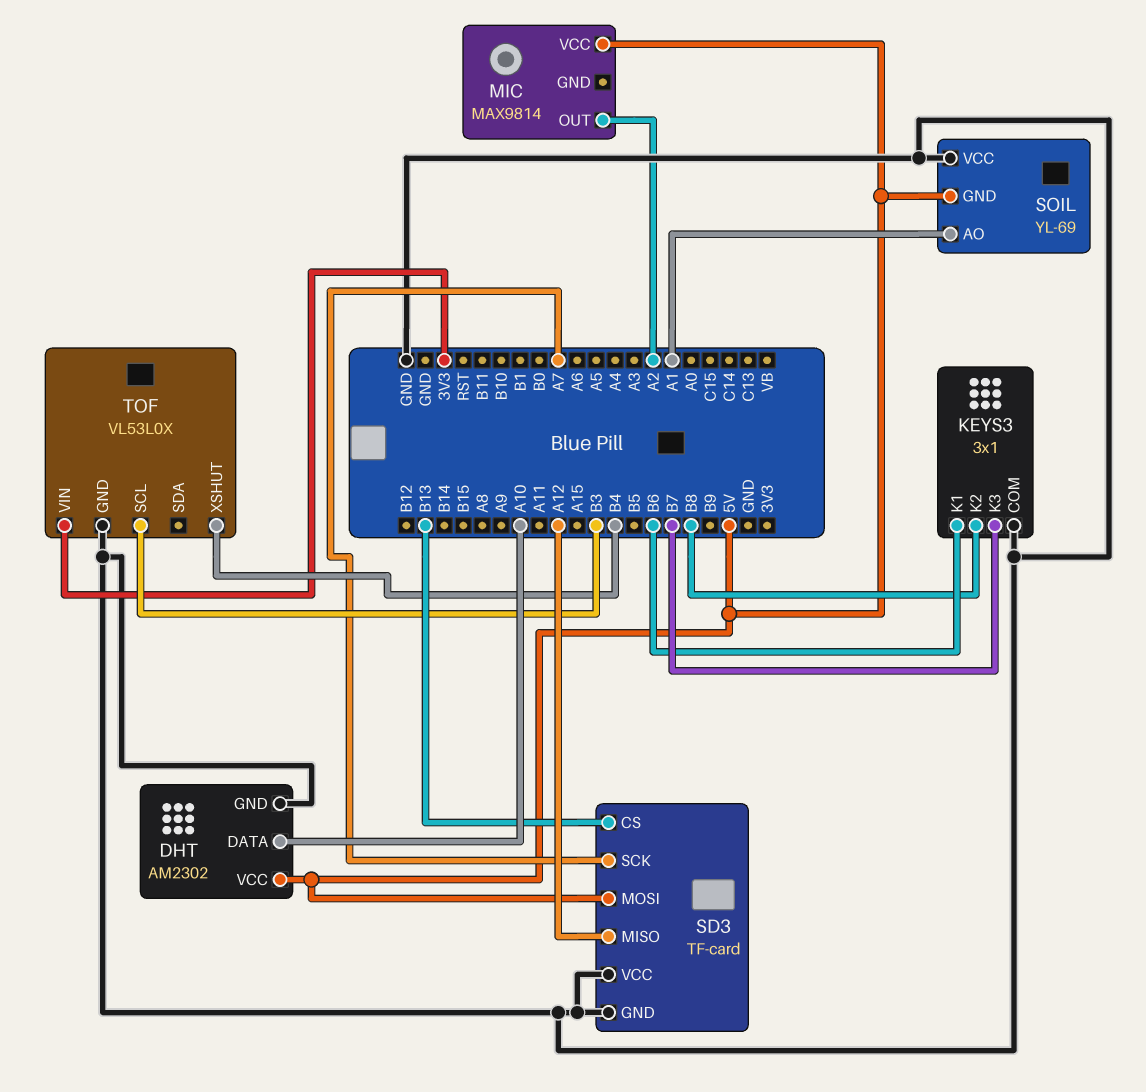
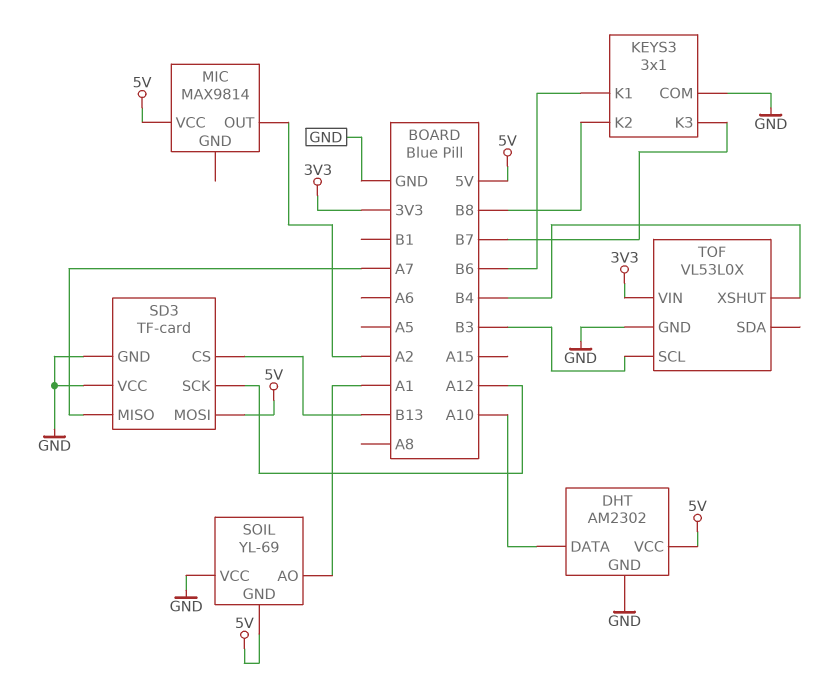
SD3 pin MISO: A12 -> A7
SD3 pin SCK: A7 -> A12

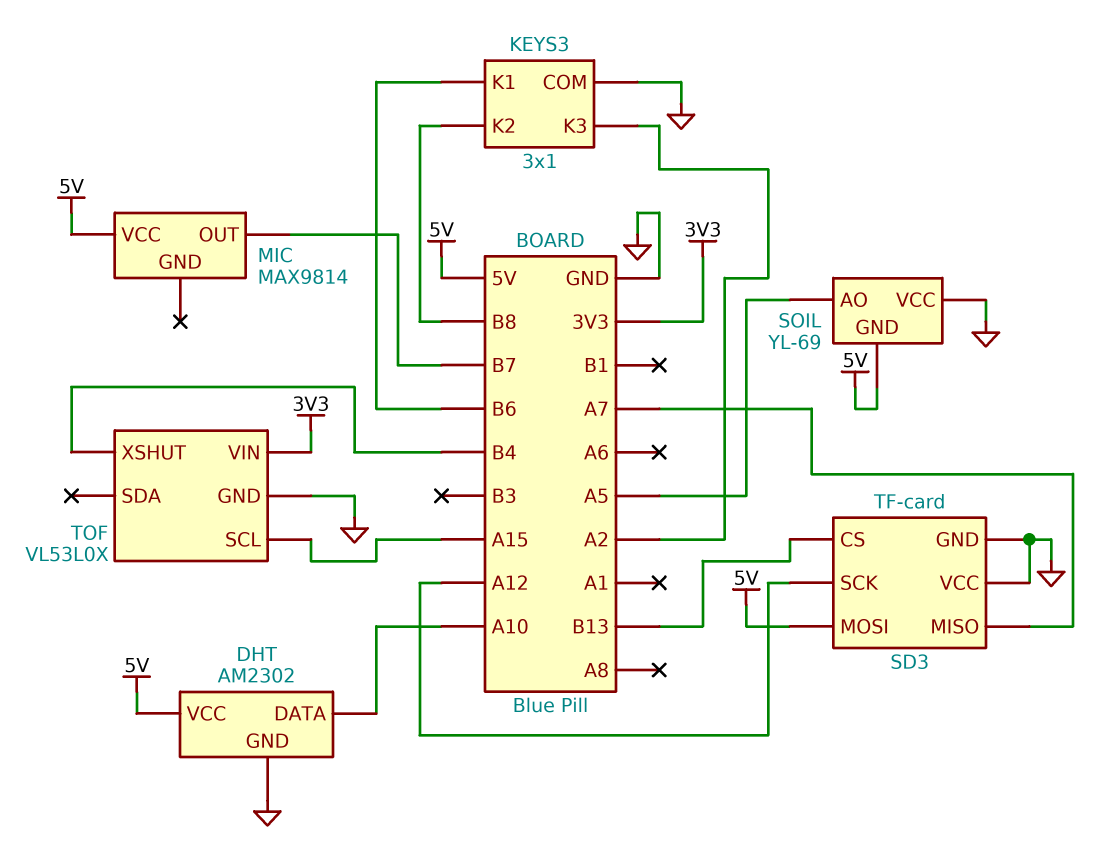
KEYS3 pin K3: B7 -> A2
MIC pin OUT: A2 -> B7
SOIL pin AO: A1 -> A5
TOF pin SCL: B3 -> A15

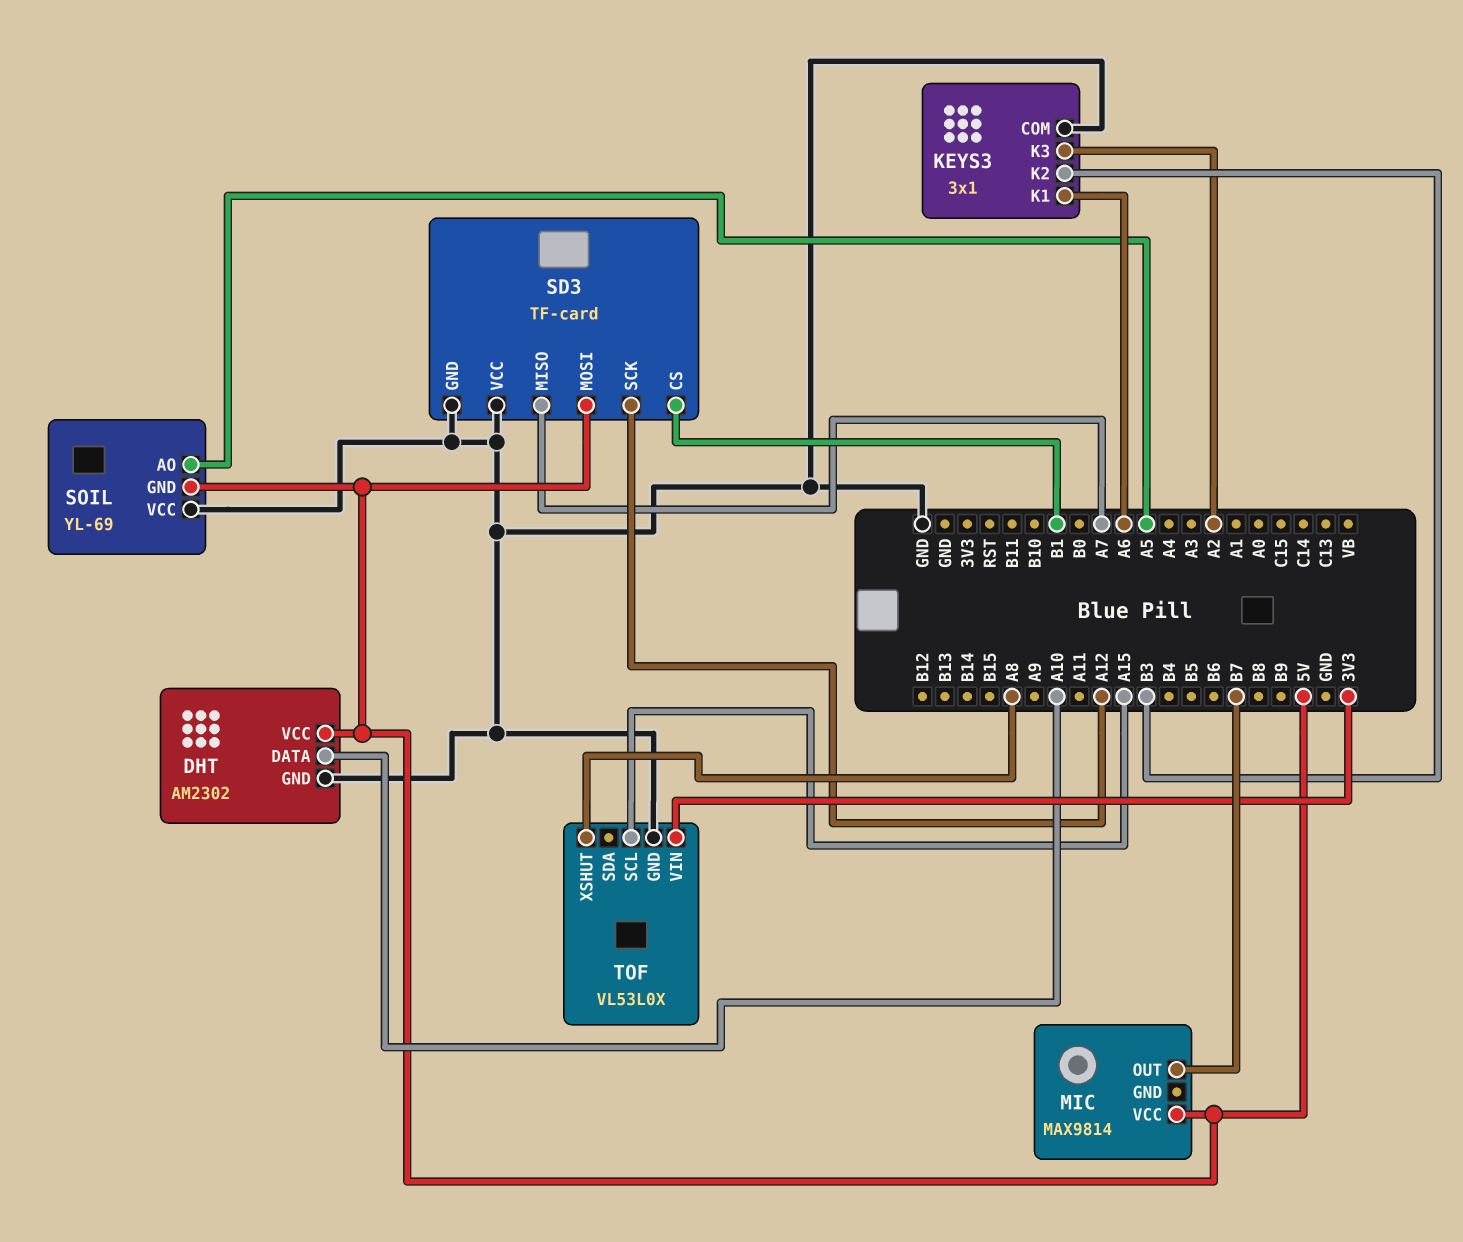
KEYS3 pin K1: B6 -> A6
KEYS3 pin K2: B8 -> B3
SD3 pin CS: B13 -> B1
TOF pin XSHUT: B4 -> A8

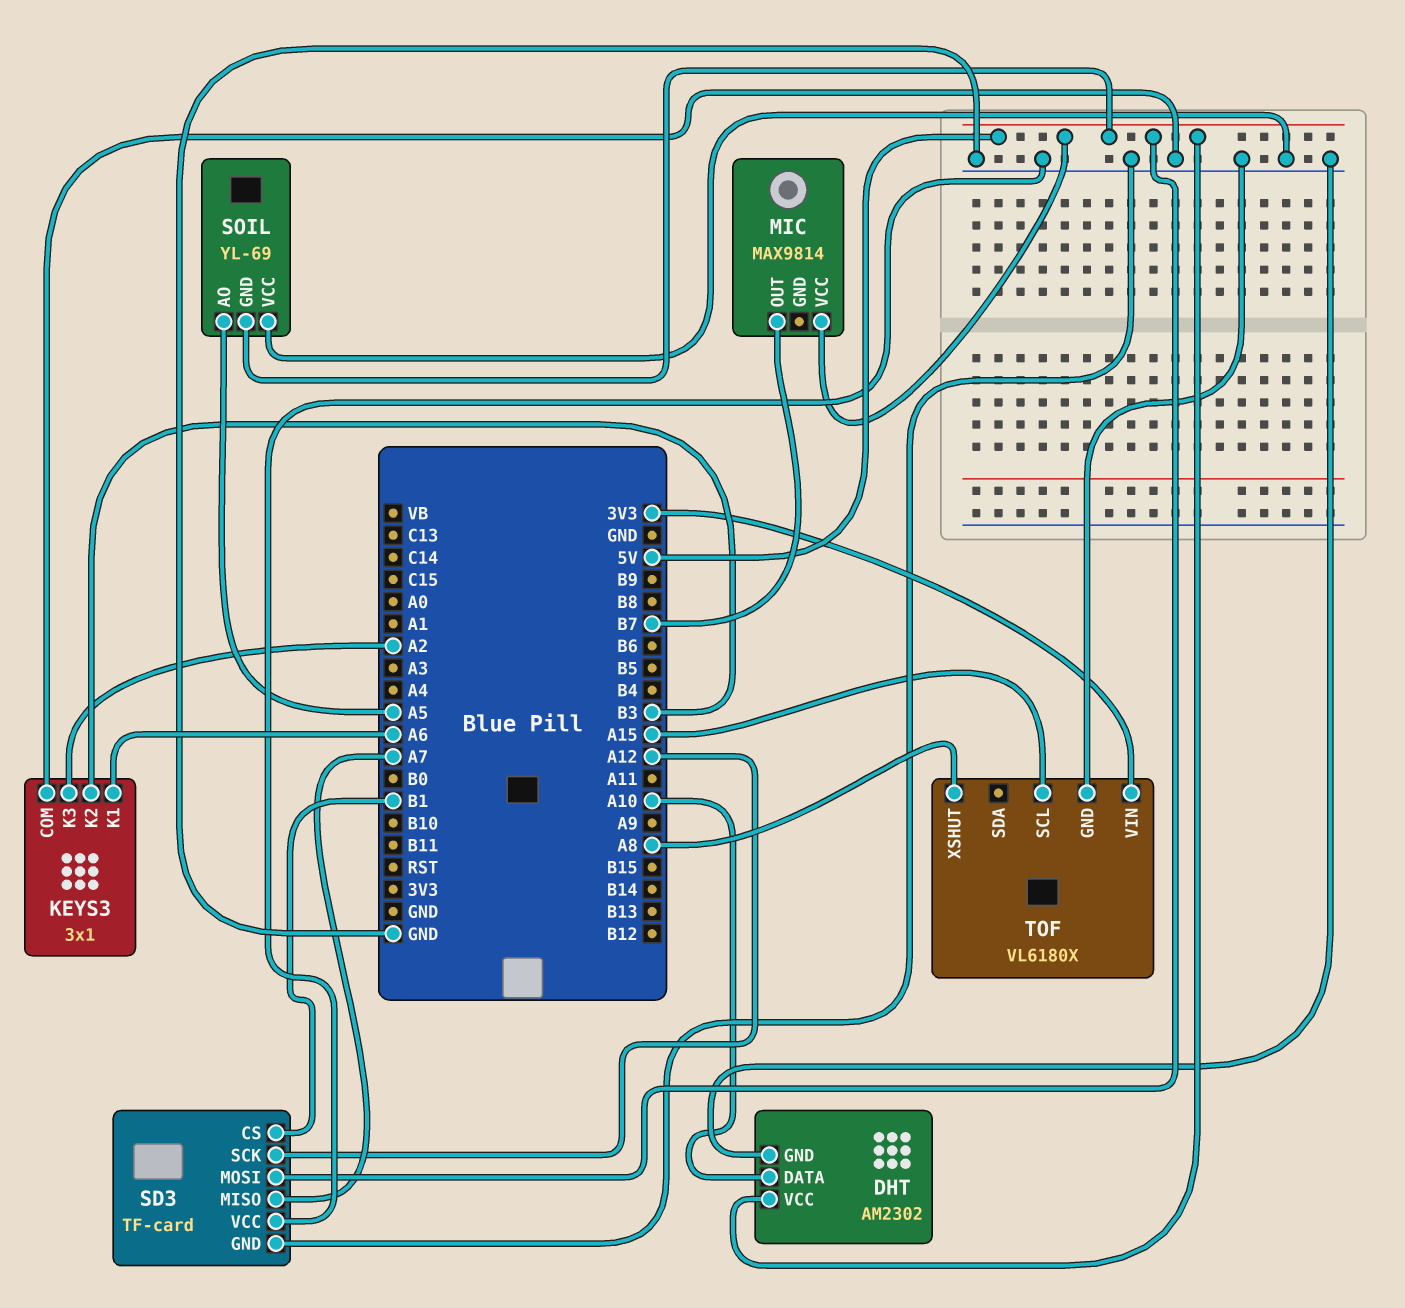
TOF: VL53L0X -> VL6180X

